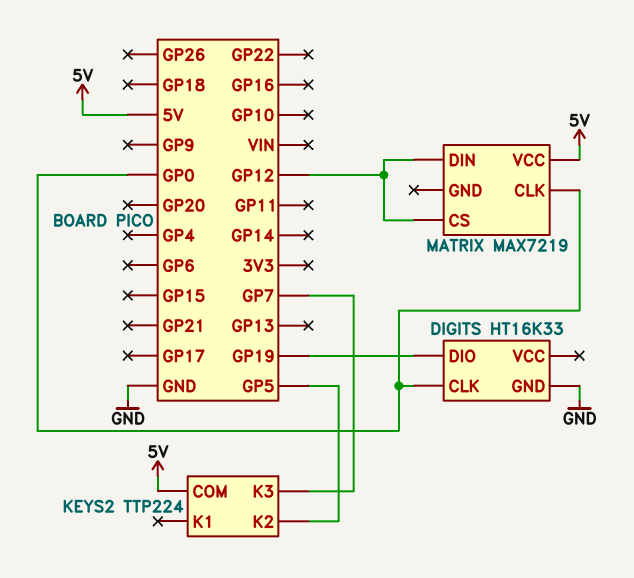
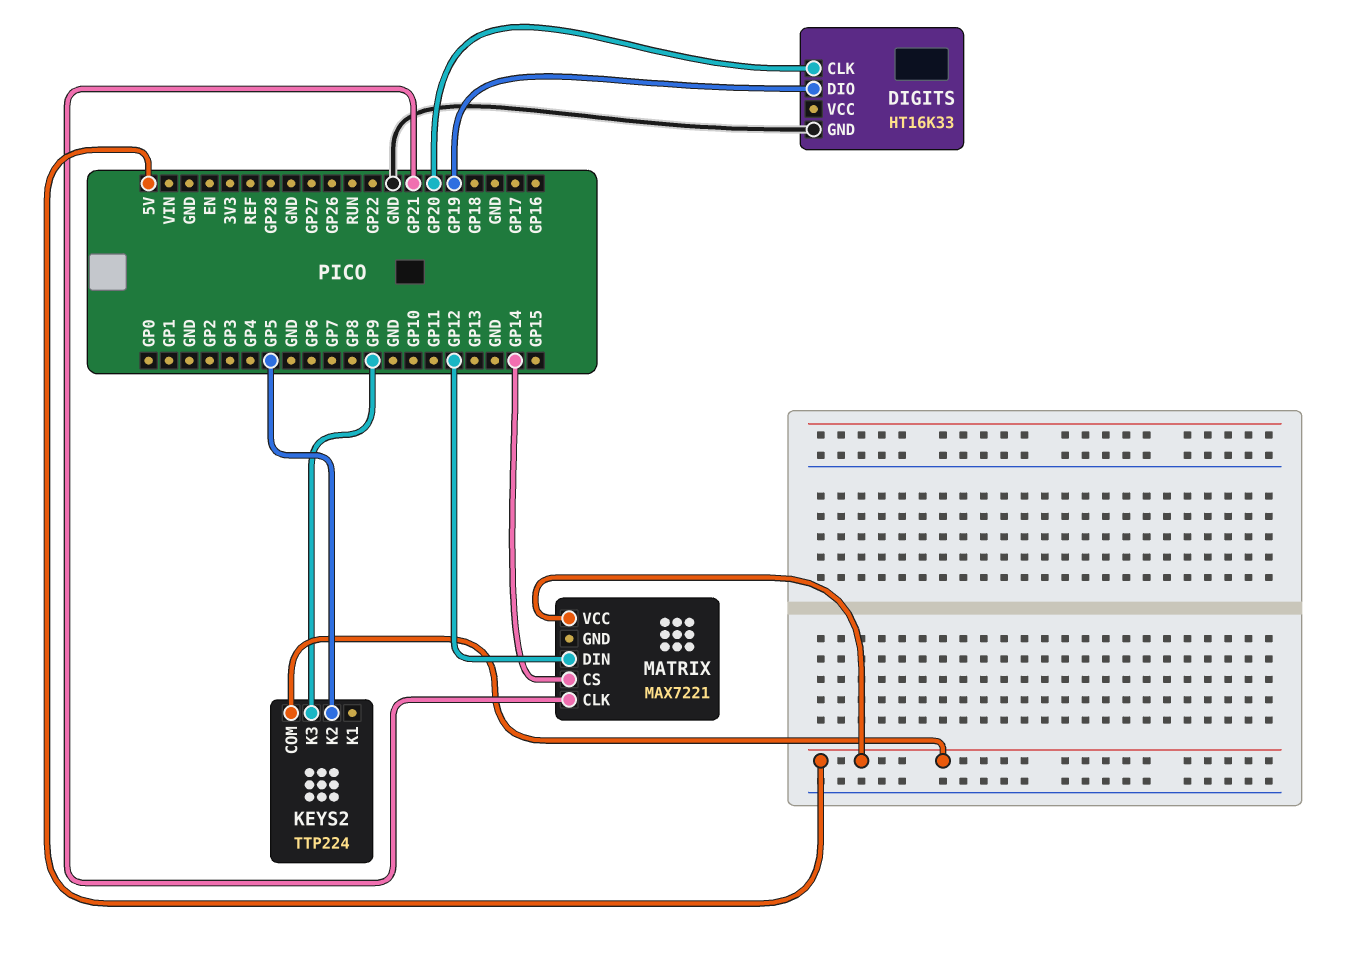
DIGITS pin CLK: GP0 -> GP20
KEYS2 pin K3: GP7 -> GP9
MATRIX: MAX7219 -> MAX7221
MATRIX pin CLK: GP0 -> GP21
MATRIX pin CS: GP12 -> GP14

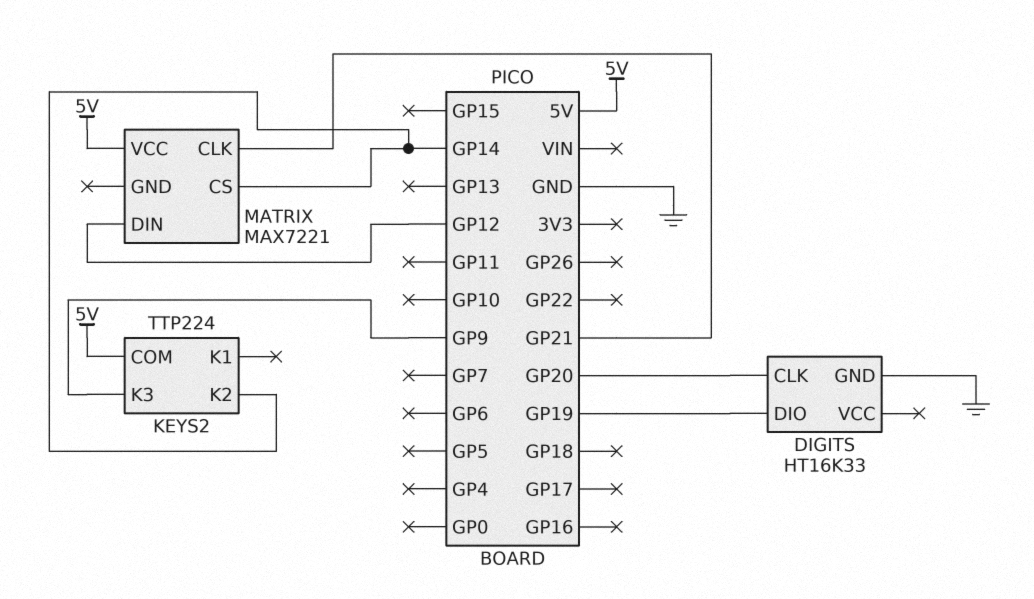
KEYS2 pin K2: GP5 -> GP14

